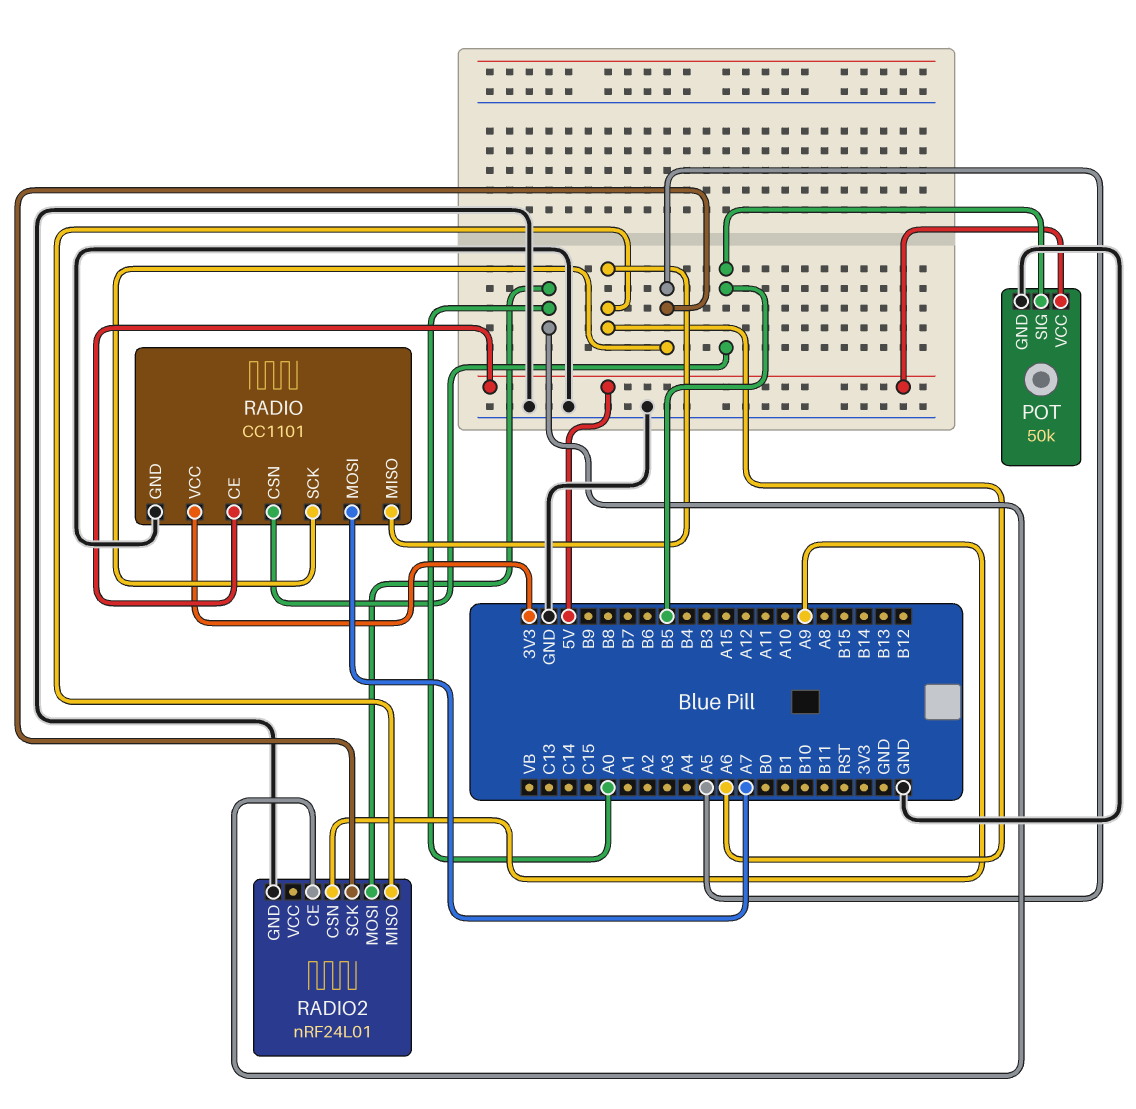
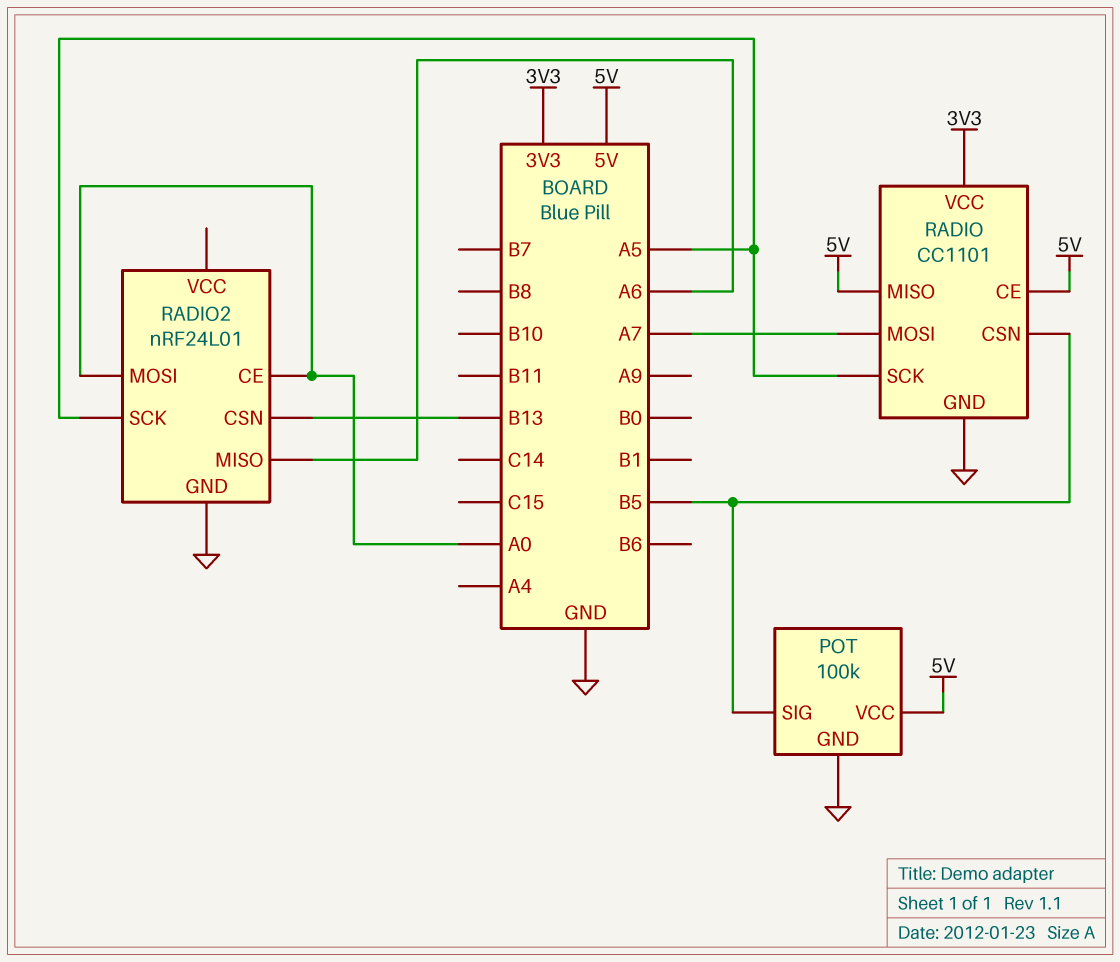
POT: 50k -> 100k
RADIO pin MISO: A6 -> 5V
RADIO2 pin CSN: A9 -> B13

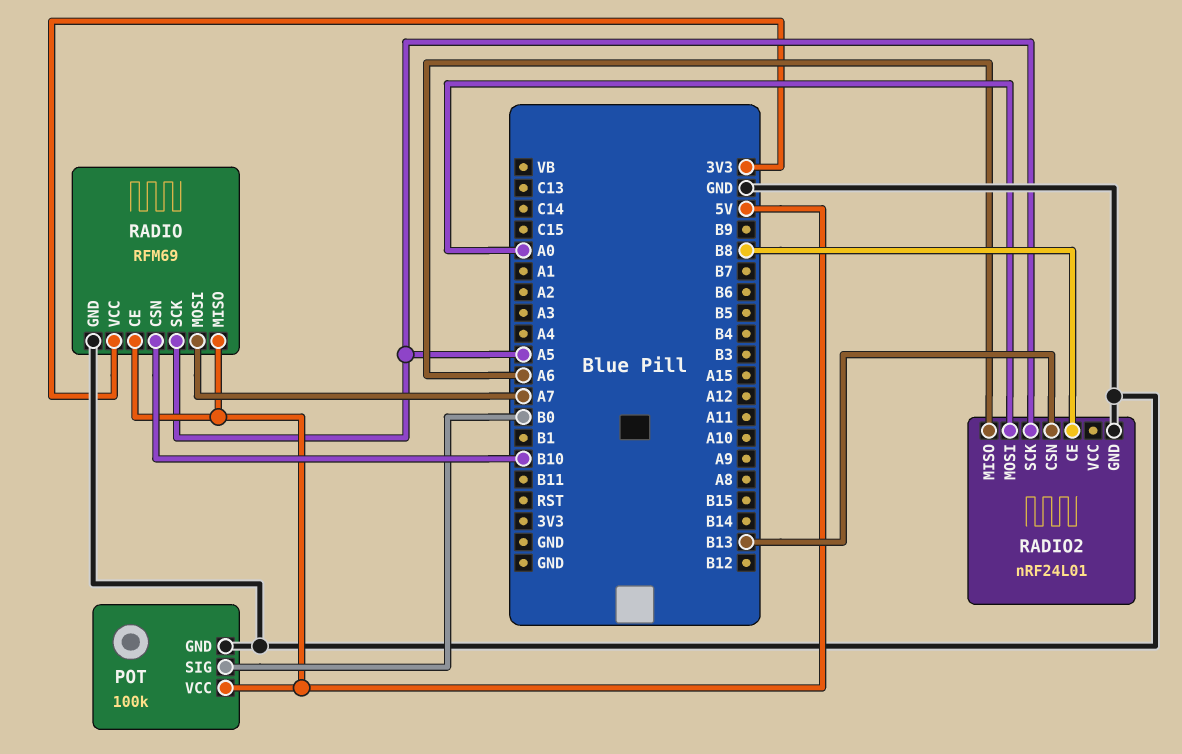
POT pin SIG: B5 -> B0
RADIO: CC1101 -> RFM69
RADIO pin CSN: B5 -> B10
RADIO2 pin CE: A0 -> B8

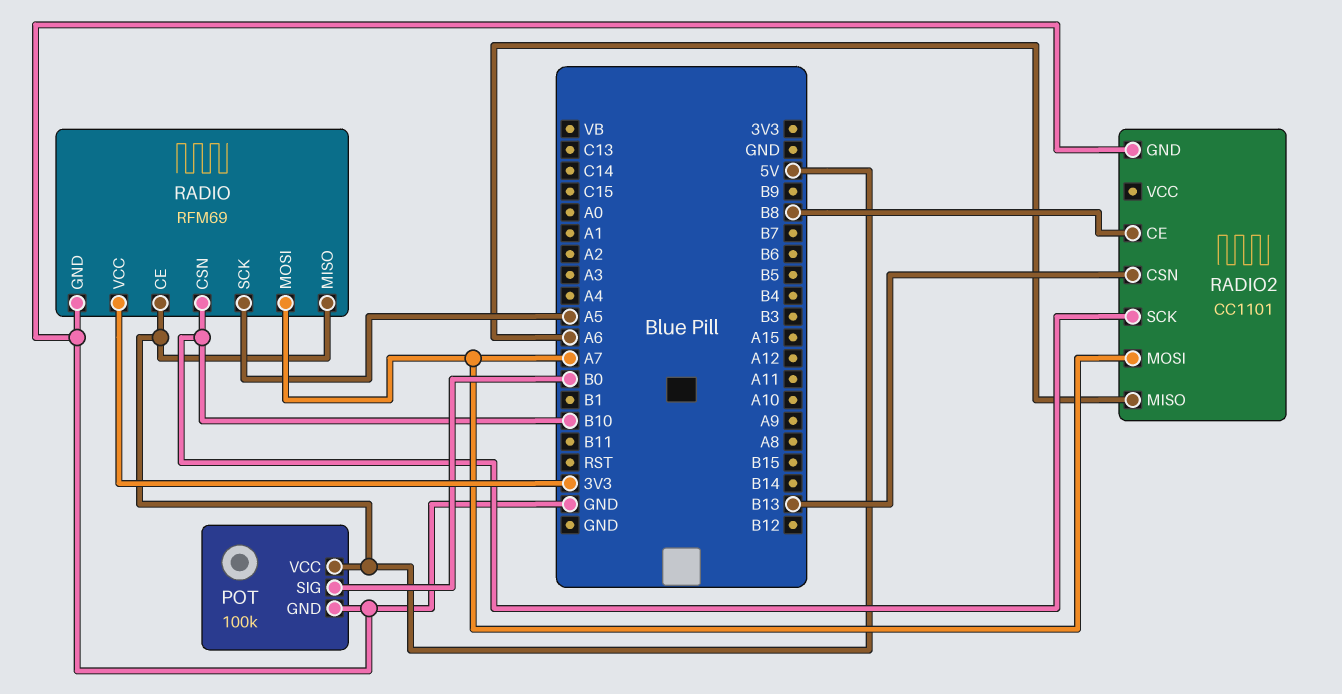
RADIO2: nRF24L01 -> CC1101
RADIO2 pin MOSI: A0 -> A7
RADIO2 pin SCK: A5 -> B10

